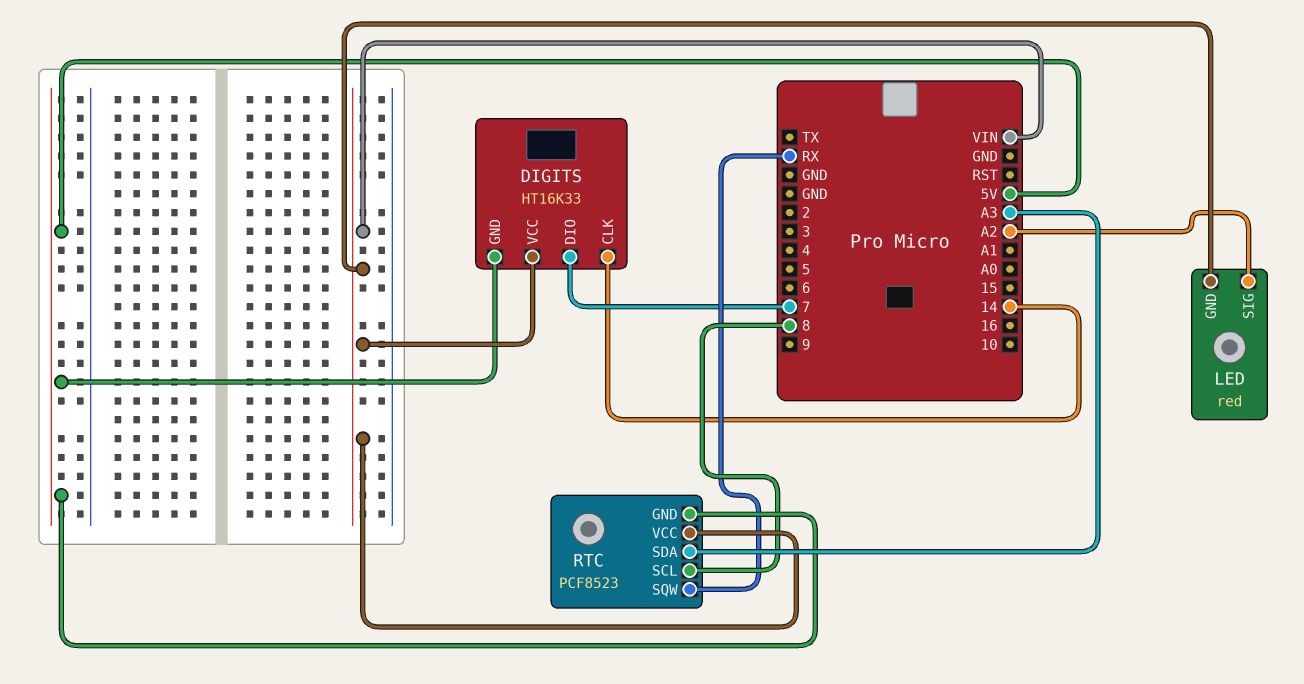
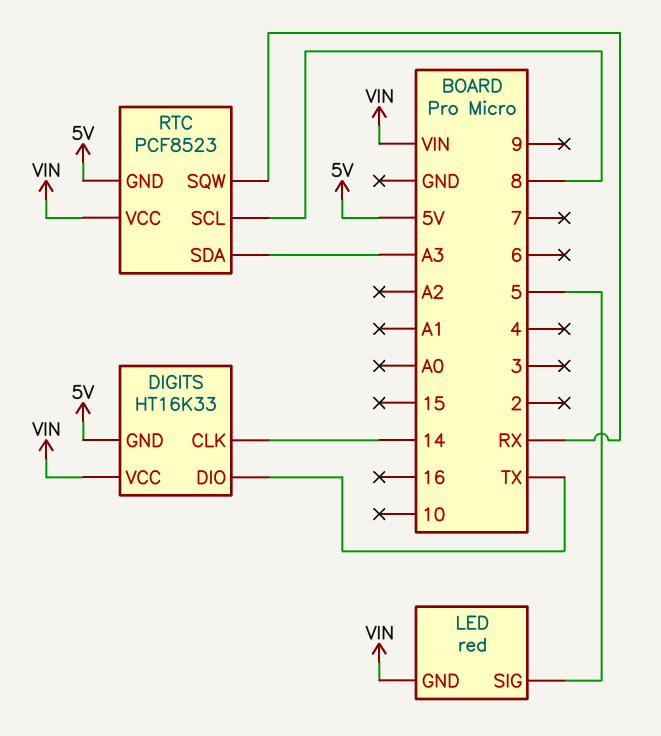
DIGITS pin DIO: 7 -> TX
LED pin SIG: A2 -> 5

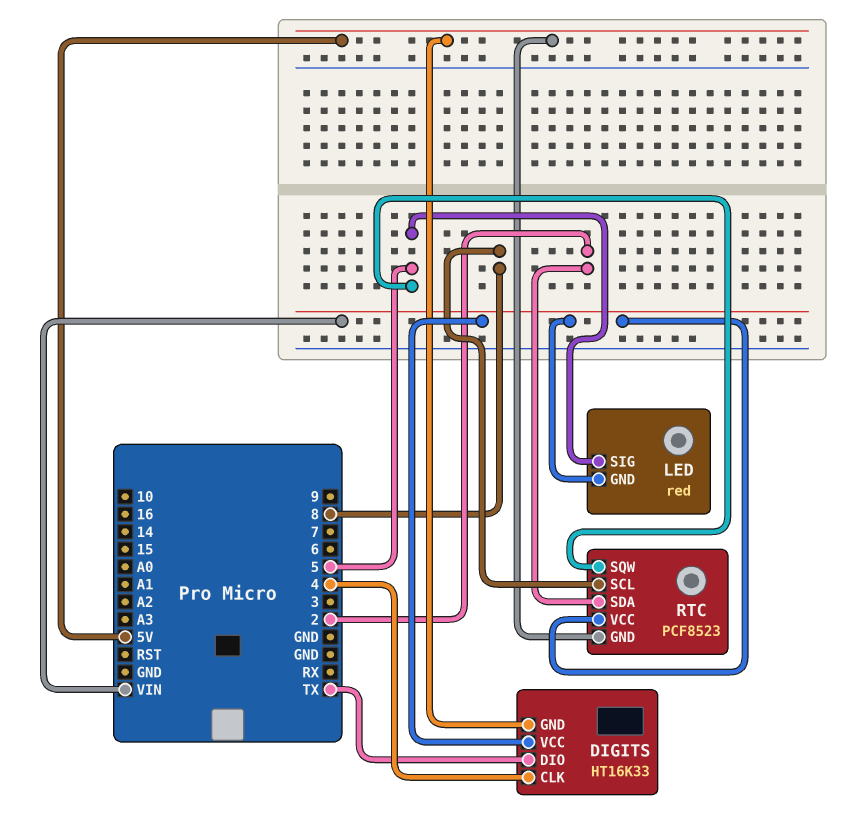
DIGITS pin CLK: 14 -> 4
RTC pin SDA: A3 -> 2
RTC pin SQW: RX -> 5

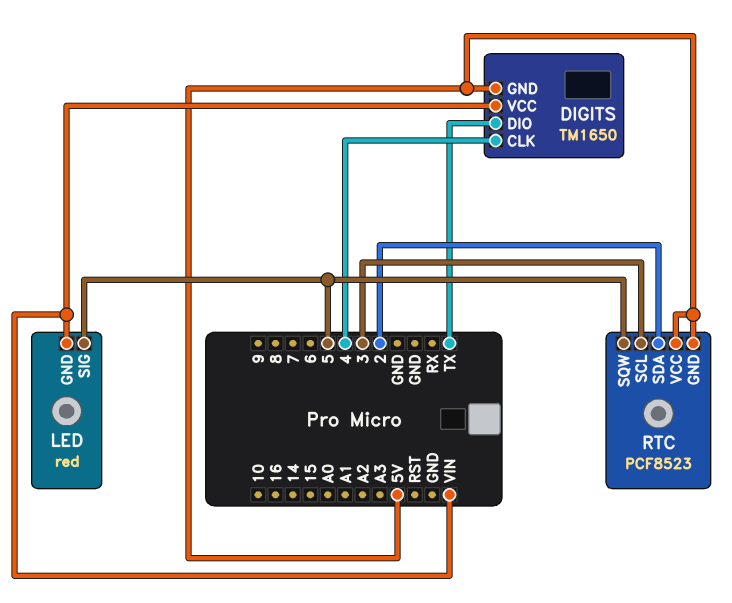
DIGITS: HT16K33 -> TM1650
RTC pin SCL: 8 -> 3
RTC pin VCC: VIN -> 5V

